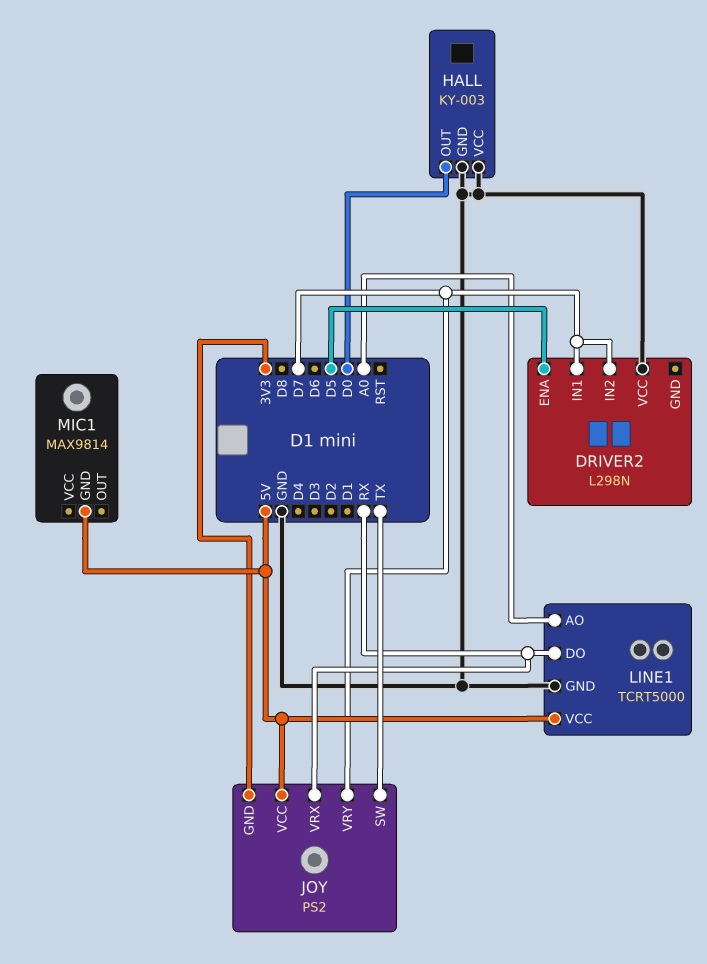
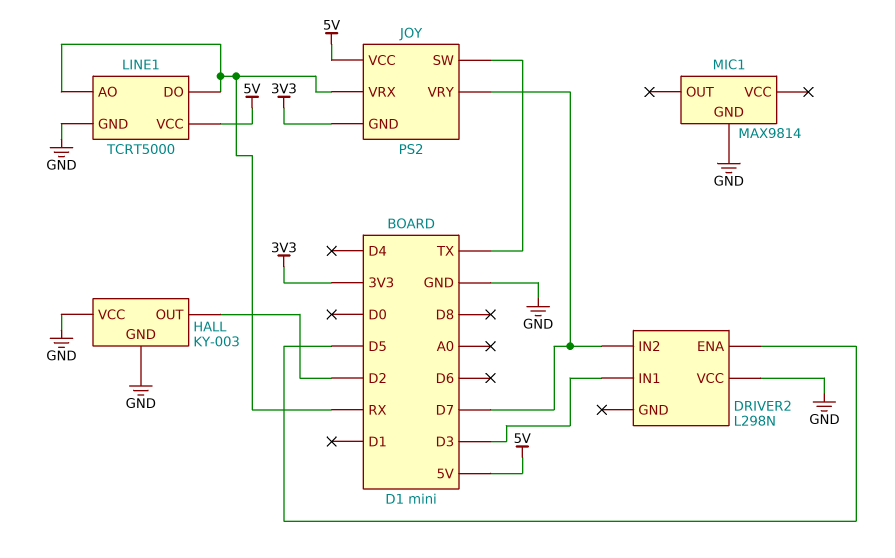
DRIVER2 pin IN1: D7 -> D3
HALL pin OUT: D0 -> D2
LINE1 pin AO: A0 -> RX
MIC1 pin GND: 5V -> GND

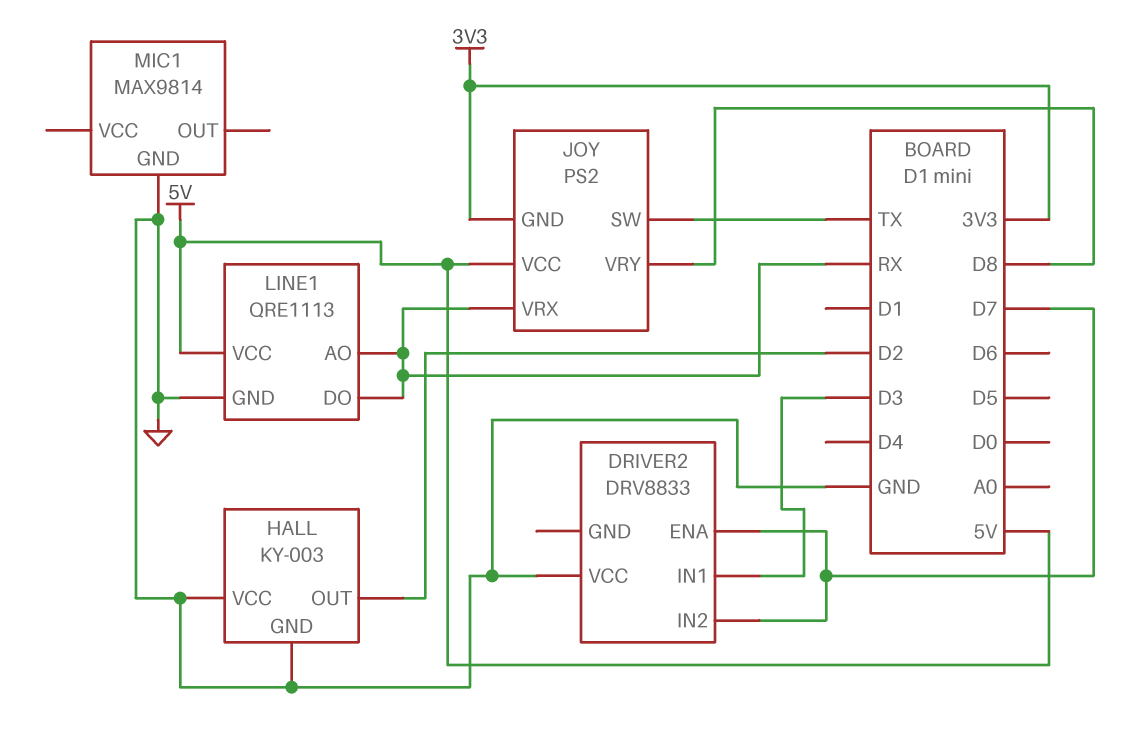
DRIVER2: L298N -> DRV8833
DRIVER2 pin ENA: D5 -> D7
JOY pin VRY: D7 -> D8
LINE1: TCRT5000 -> QRE1113

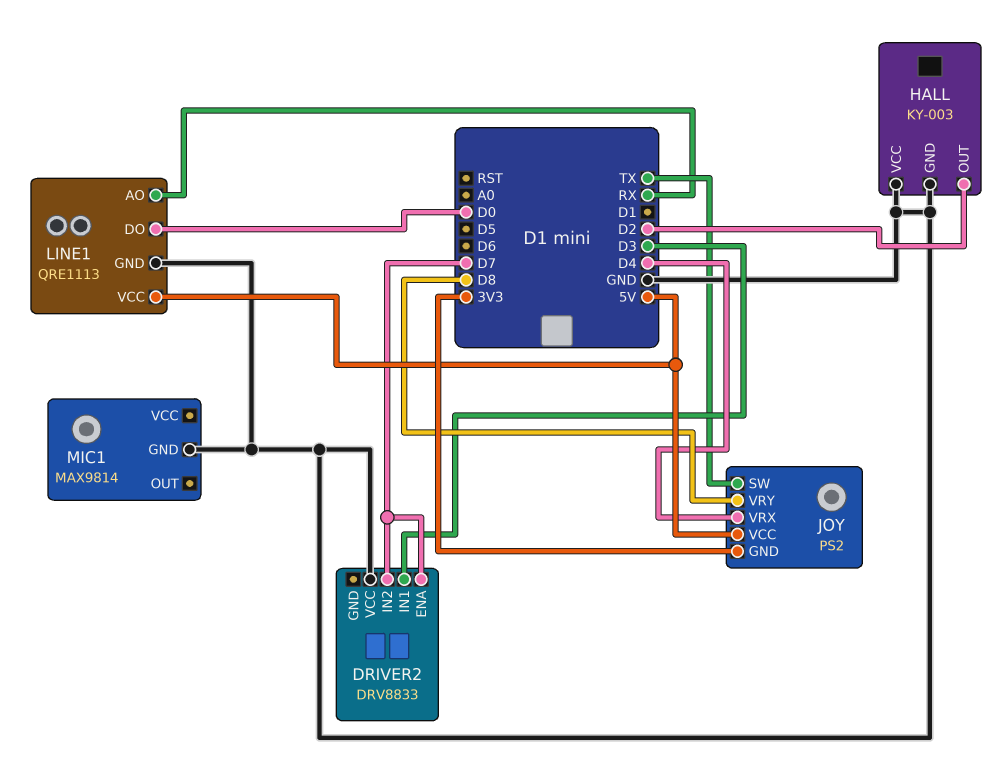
JOY pin VRX: RX -> D4
LINE1 pin DO: RX -> D0

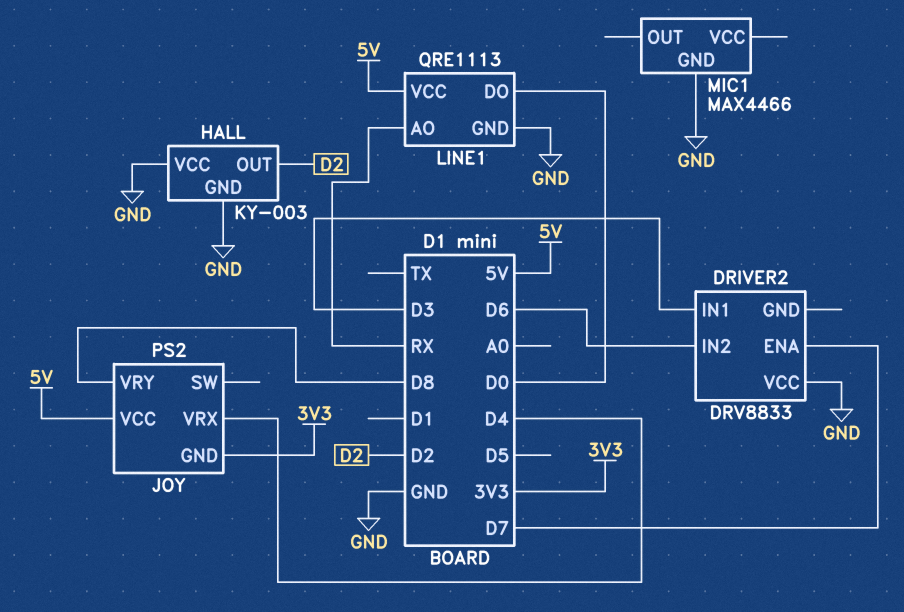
DRIVER2 pin IN2: D7 -> D6
JOY pin SW: TX -> none
MIC1: MAX9814 -> MAX4466

